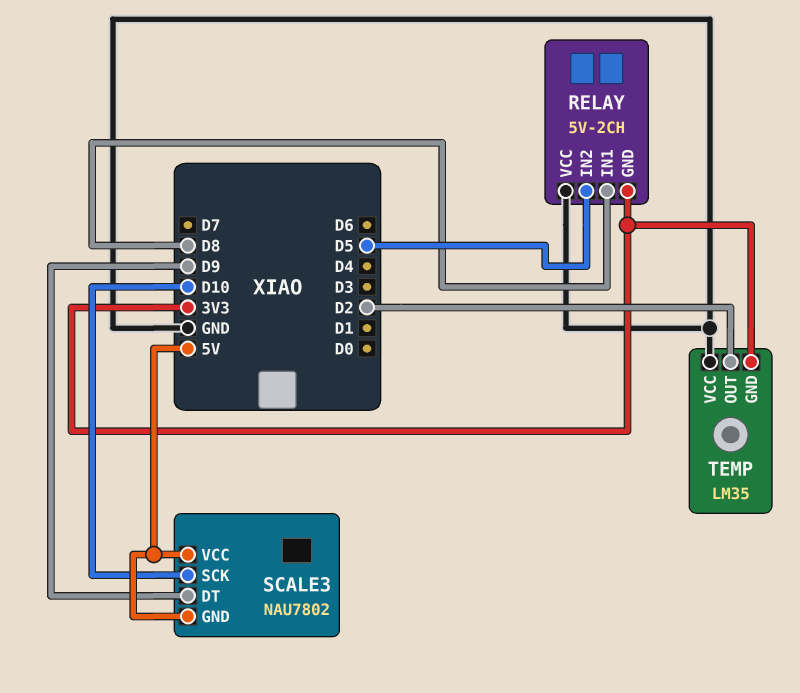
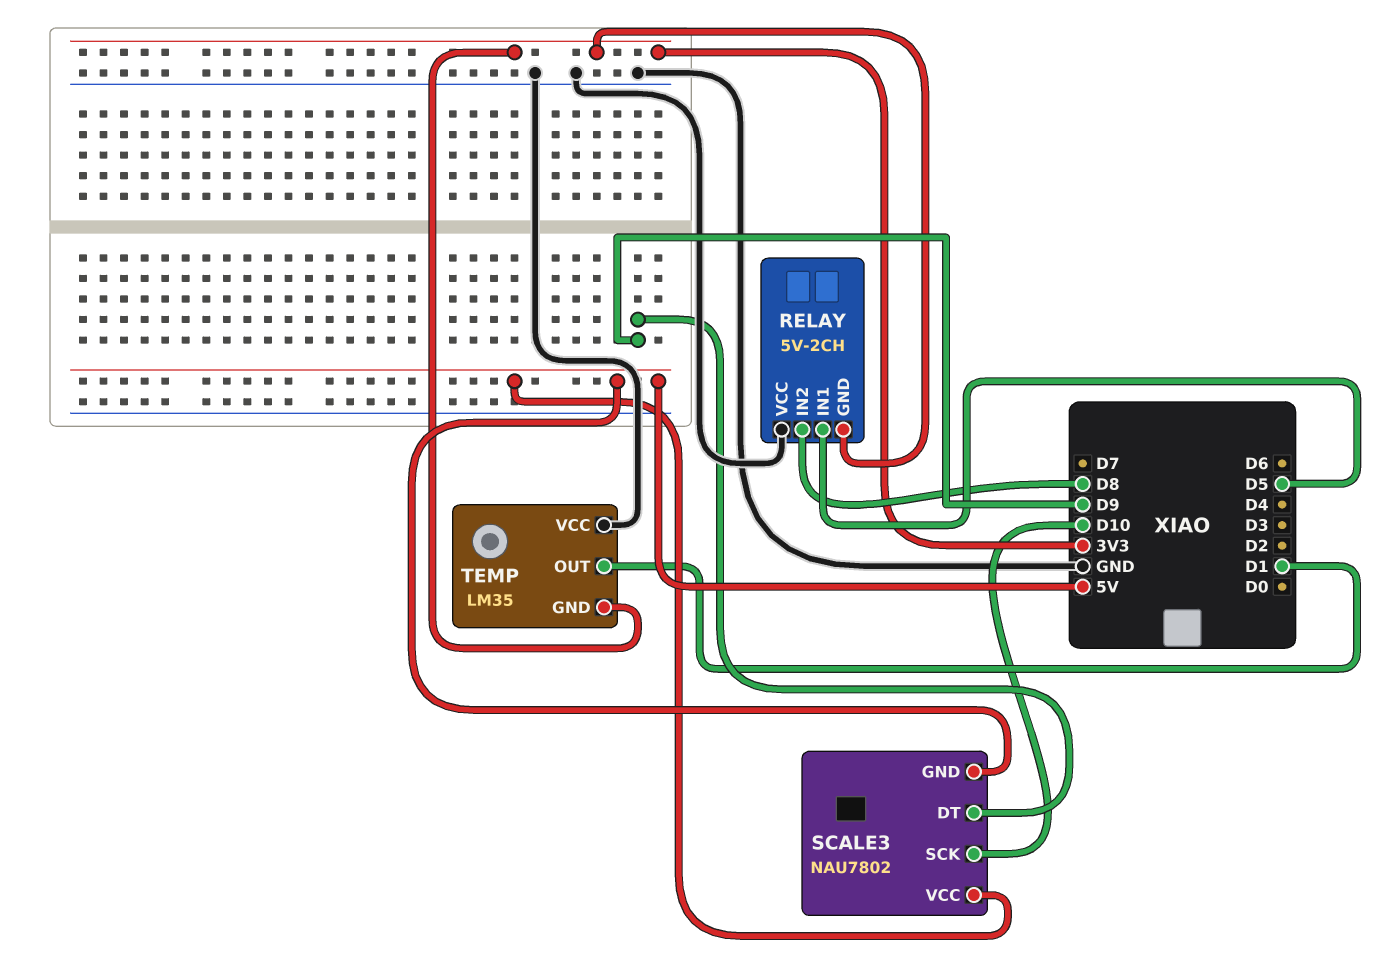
RELAY pin IN1: D8 -> D5
RELAY pin IN2: D5 -> D8
TEMP pin OUT: D2 -> D1

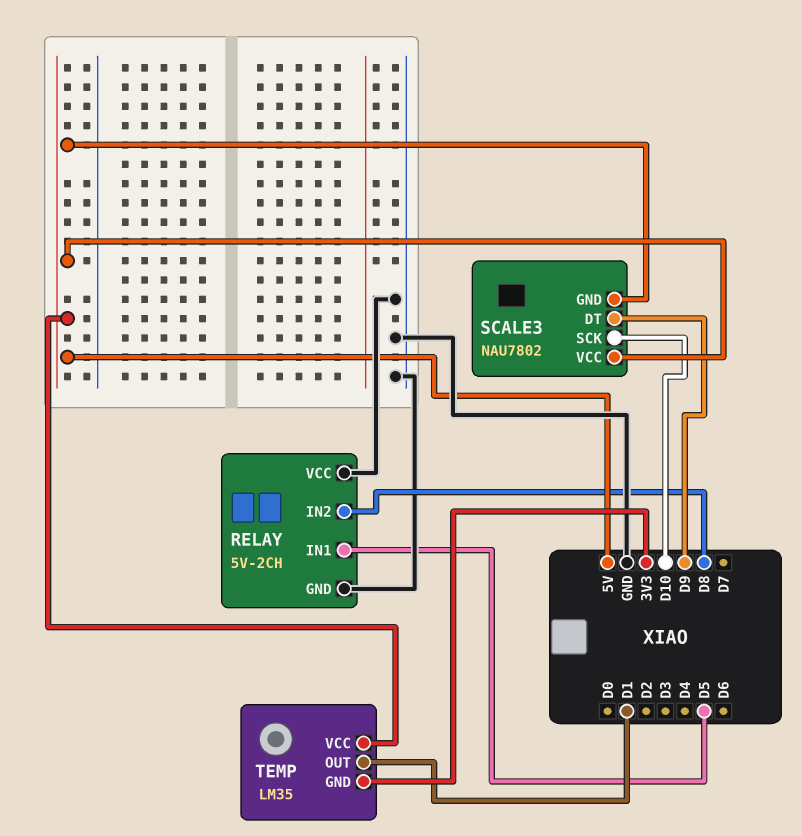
RELAY pin GND: 3V3 -> GND
TEMP pin VCC: GND -> 5V

